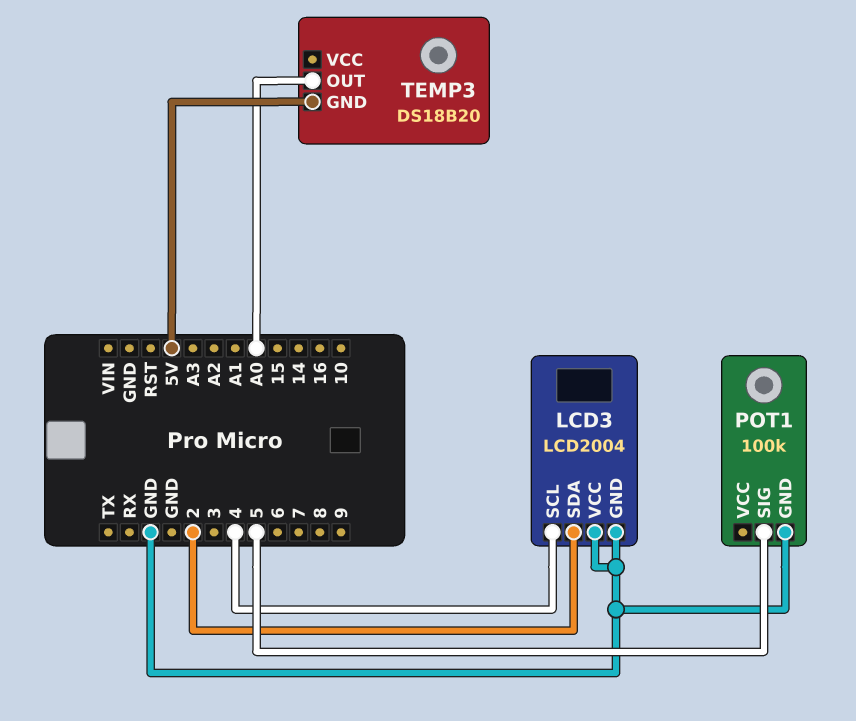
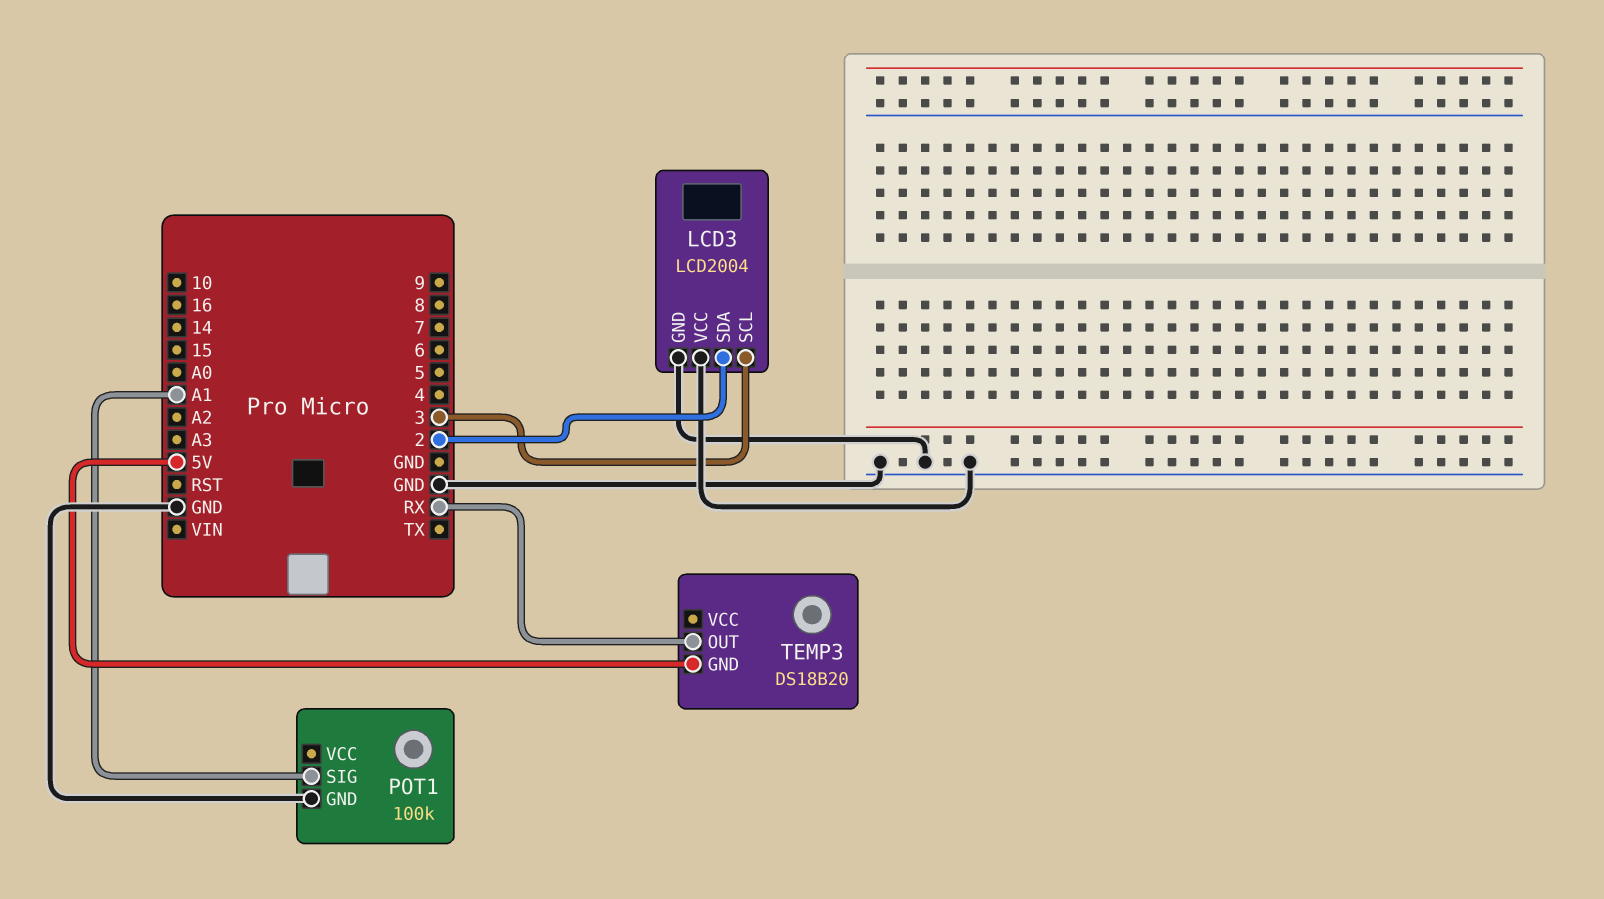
LCD3 pin SCL: 4 -> 3
POT1 pin SIG: 5 -> A1
TEMP3 pin OUT: A0 -> RX

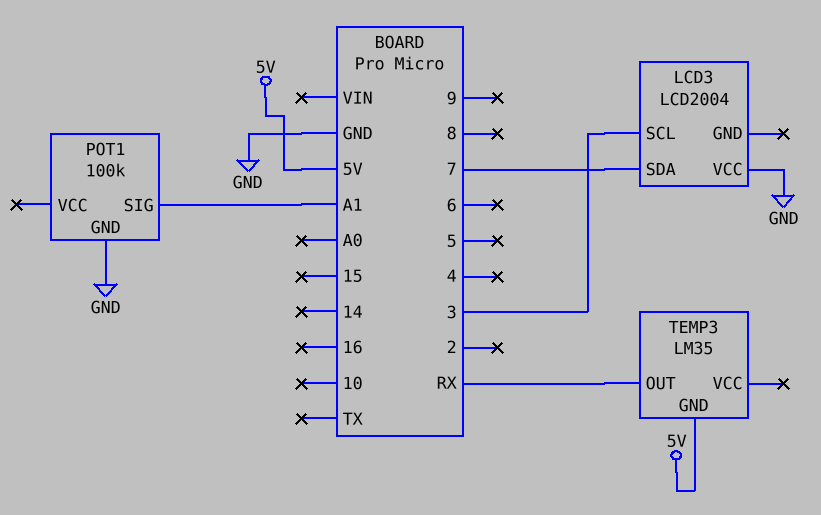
LCD3 pin GND: GND -> none
LCD3 pin SDA: 2 -> 7
TEMP3: DS18B20 -> LM35

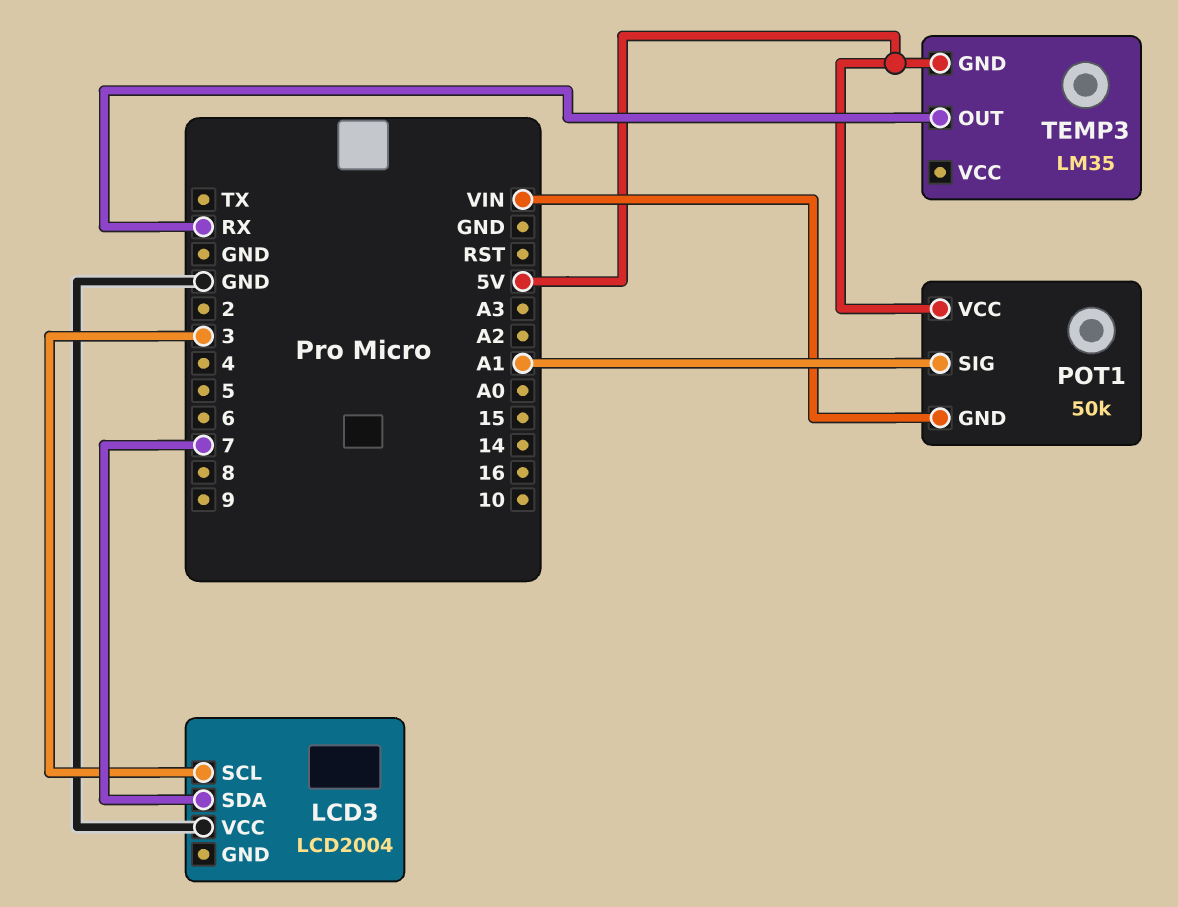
POT1: 100k -> 50k
POT1 pin GND: GND -> VIN
POT1 pin VCC: none -> 5V

